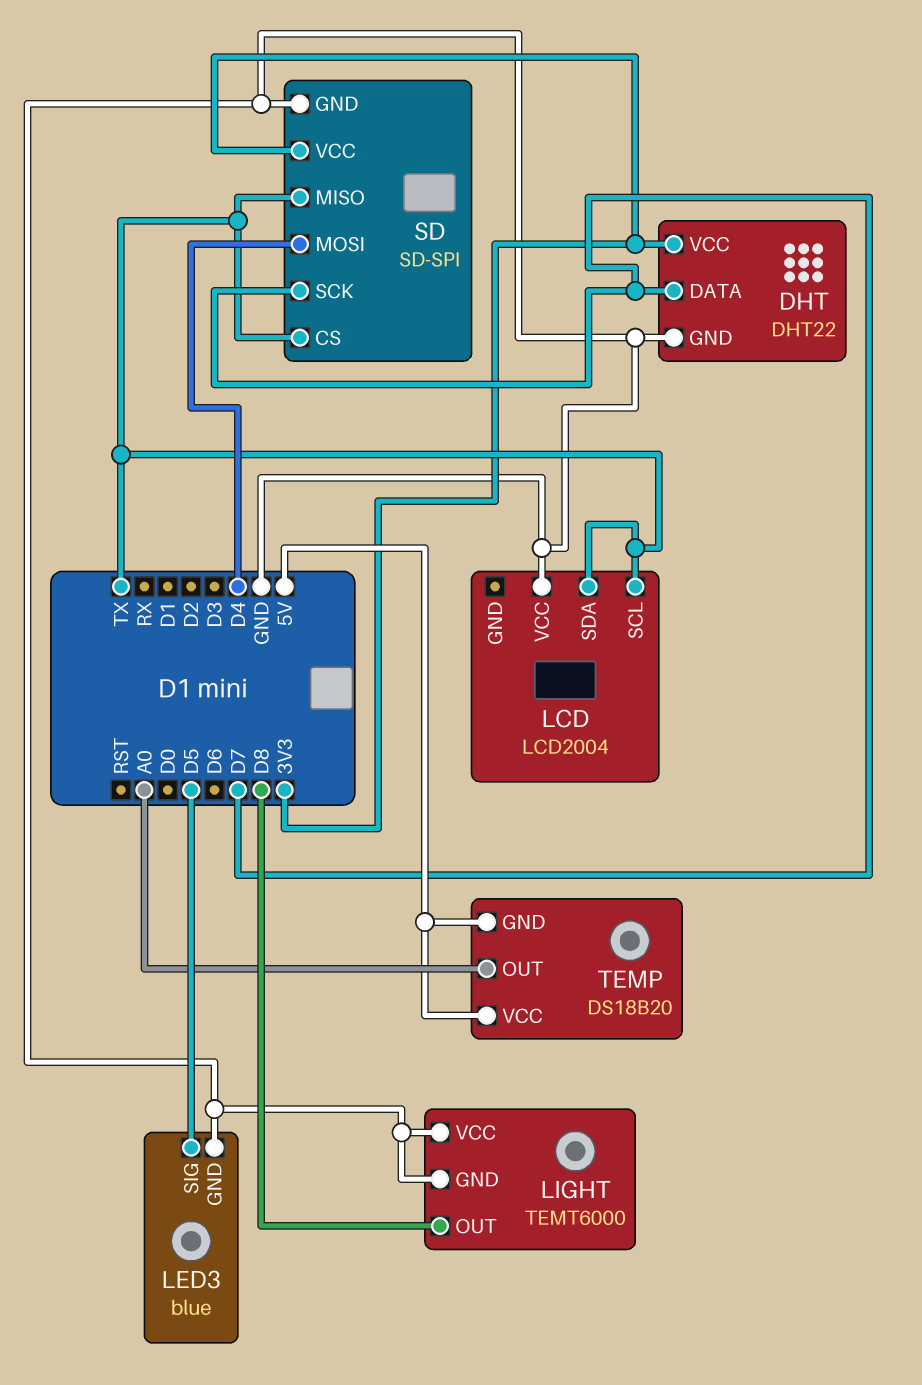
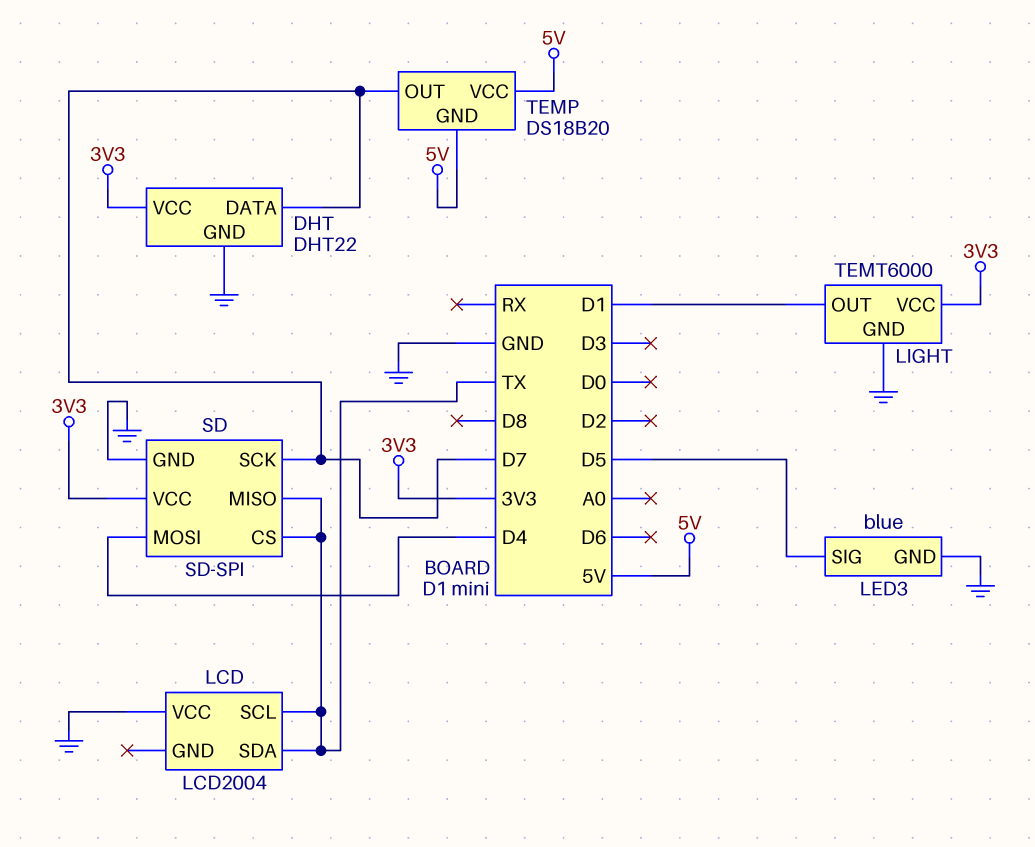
LIGHT pin OUT: D8 -> D1
LIGHT pin VCC: GND -> 3V3
TEMP pin OUT: A0 -> D7

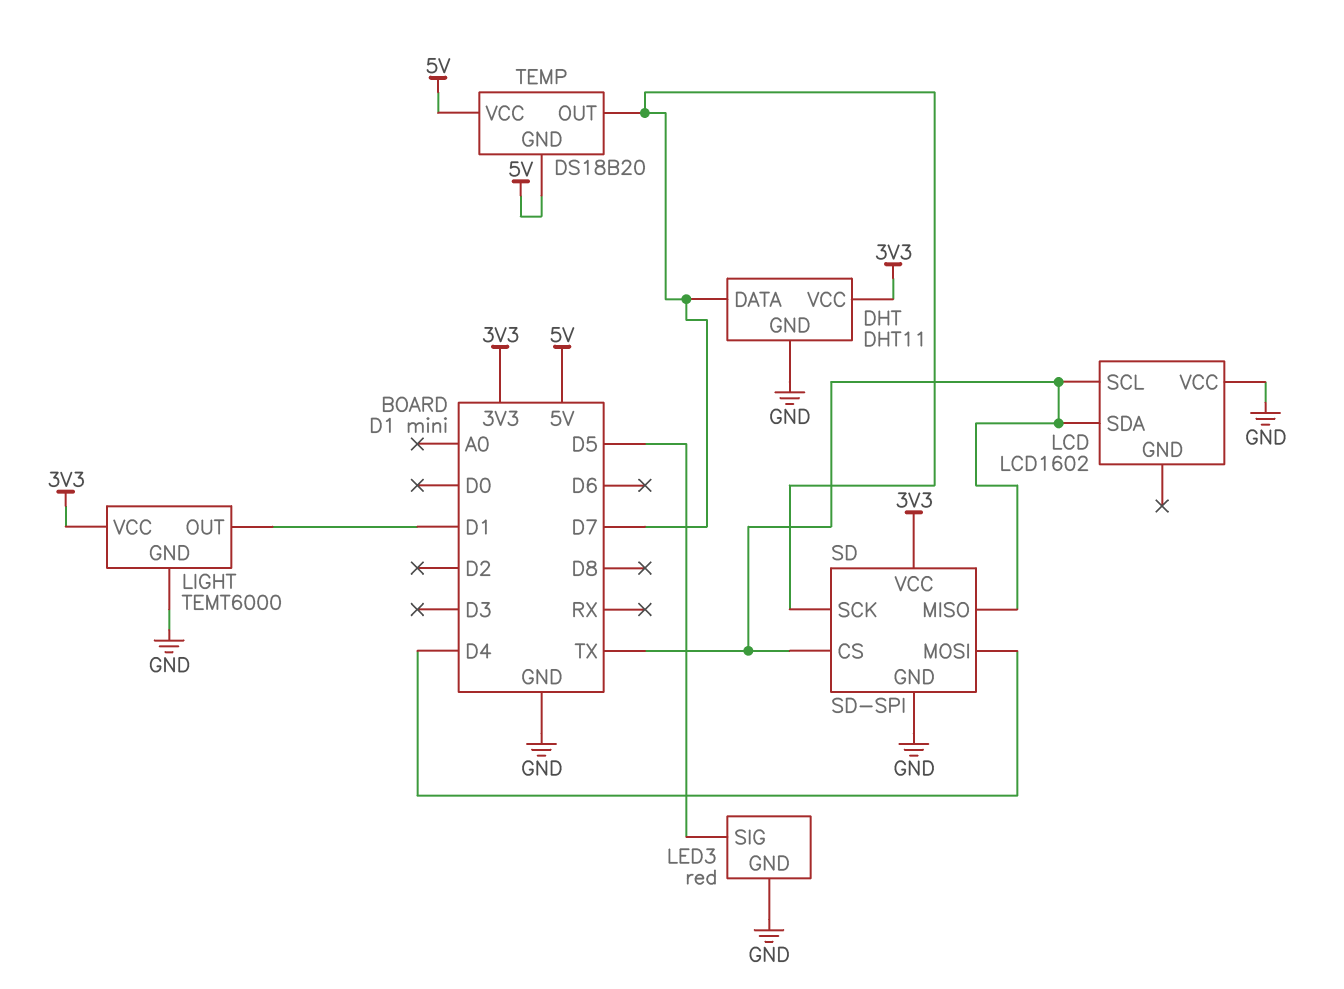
DHT: DHT22 -> DHT11
LCD: LCD2004 -> LCD1602
LED3: blue -> red

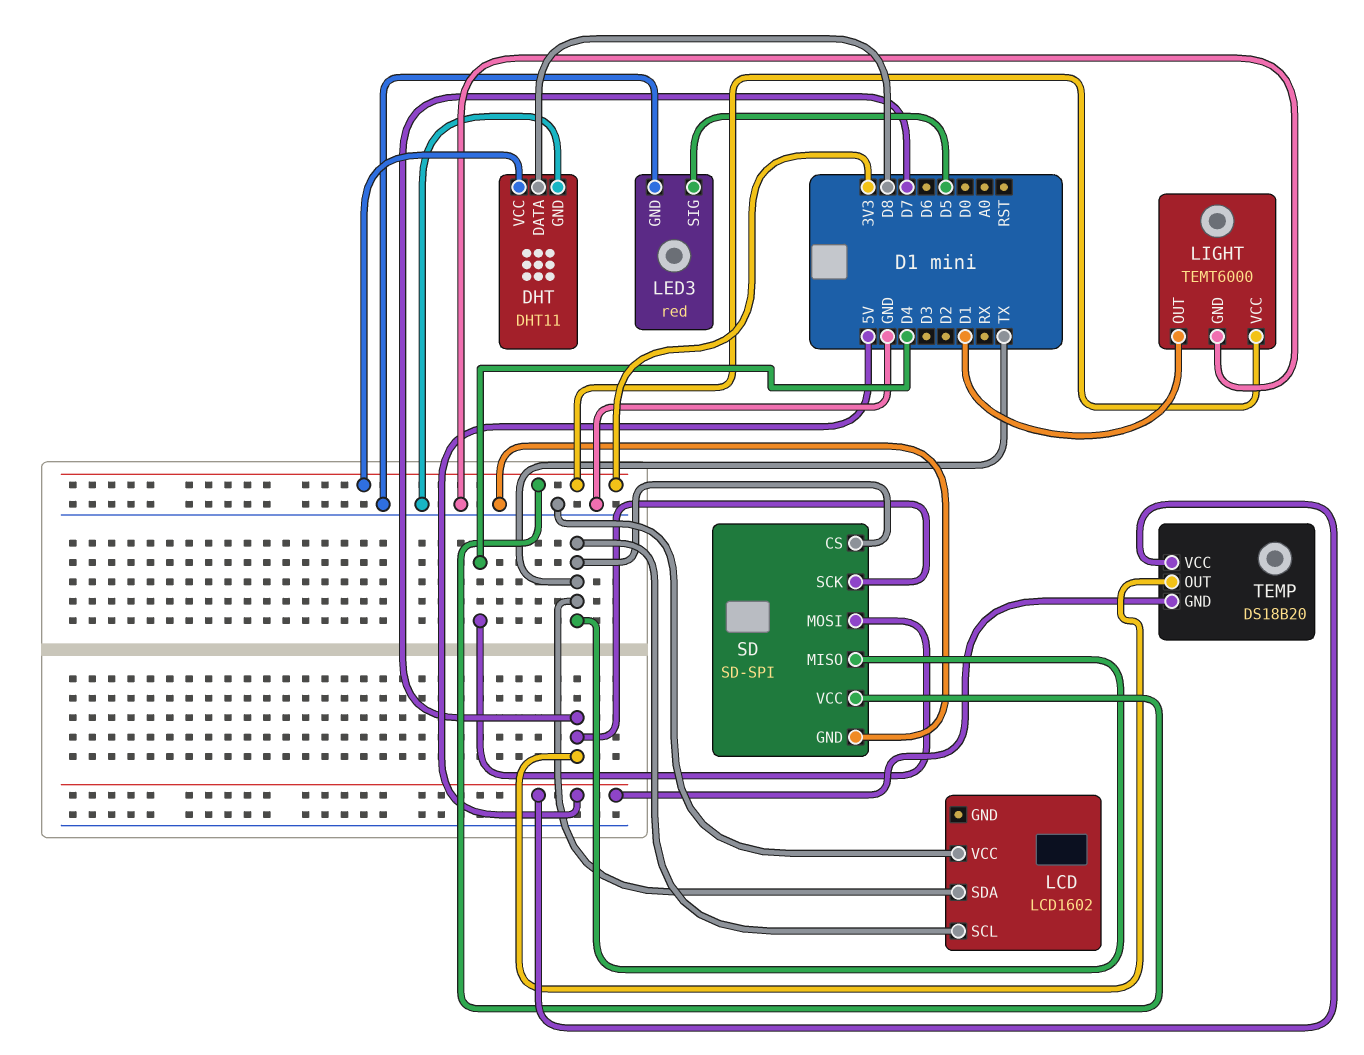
DHT pin DATA: D7 -> D8

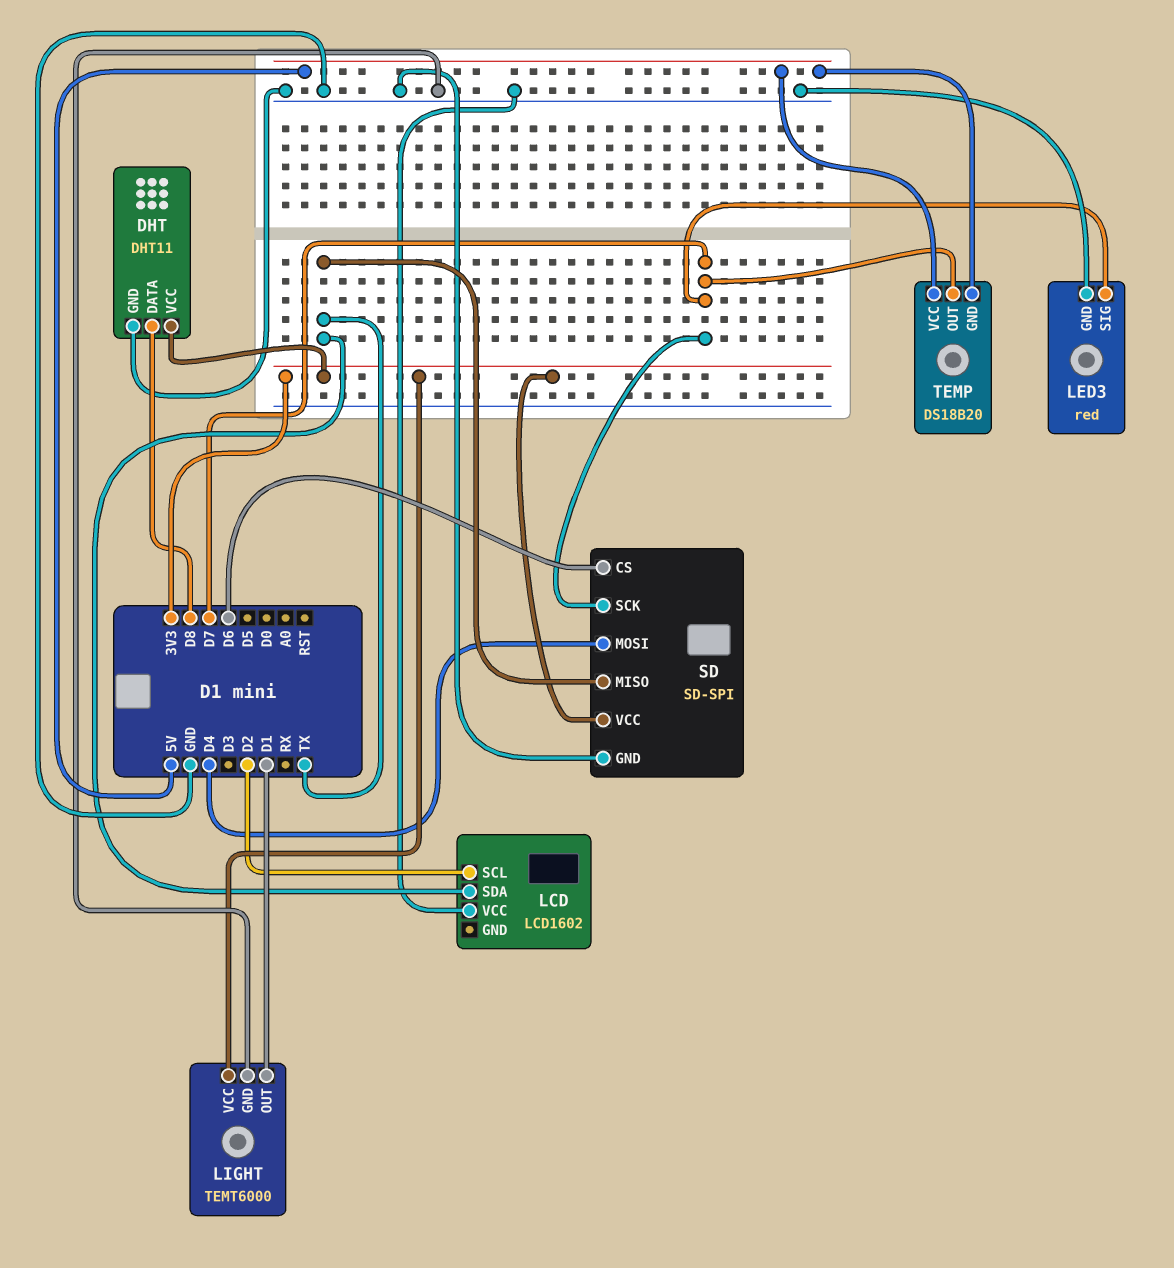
LCD pin SCL: TX -> D2
LED3 pin SIG: D5 -> D7
SD pin CS: TX -> D6

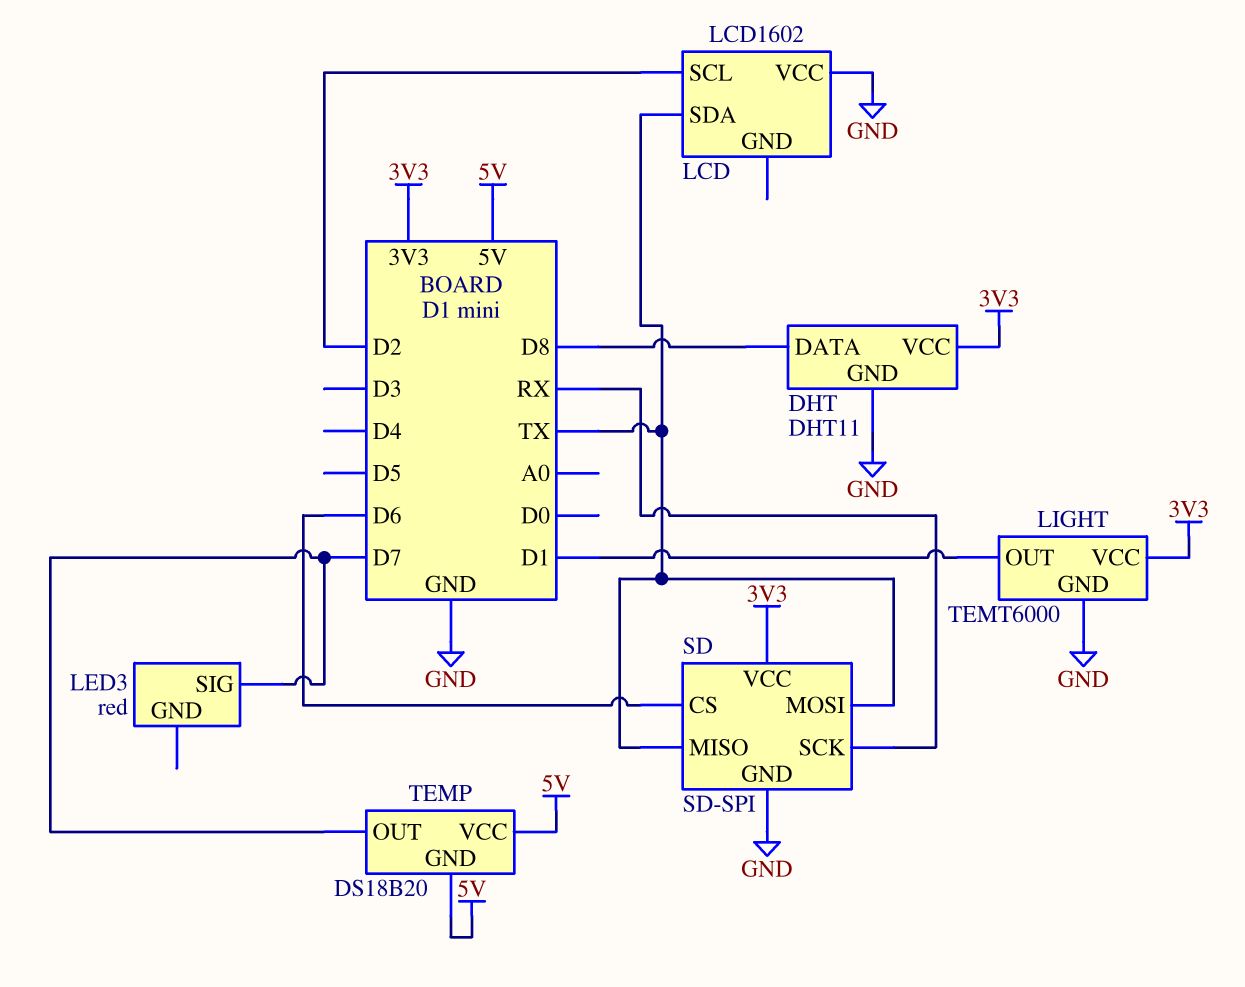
LED3 pin GND: GND -> none
SD pin MOSI: D4 -> TX
SD pin SCK: D7 -> RX

